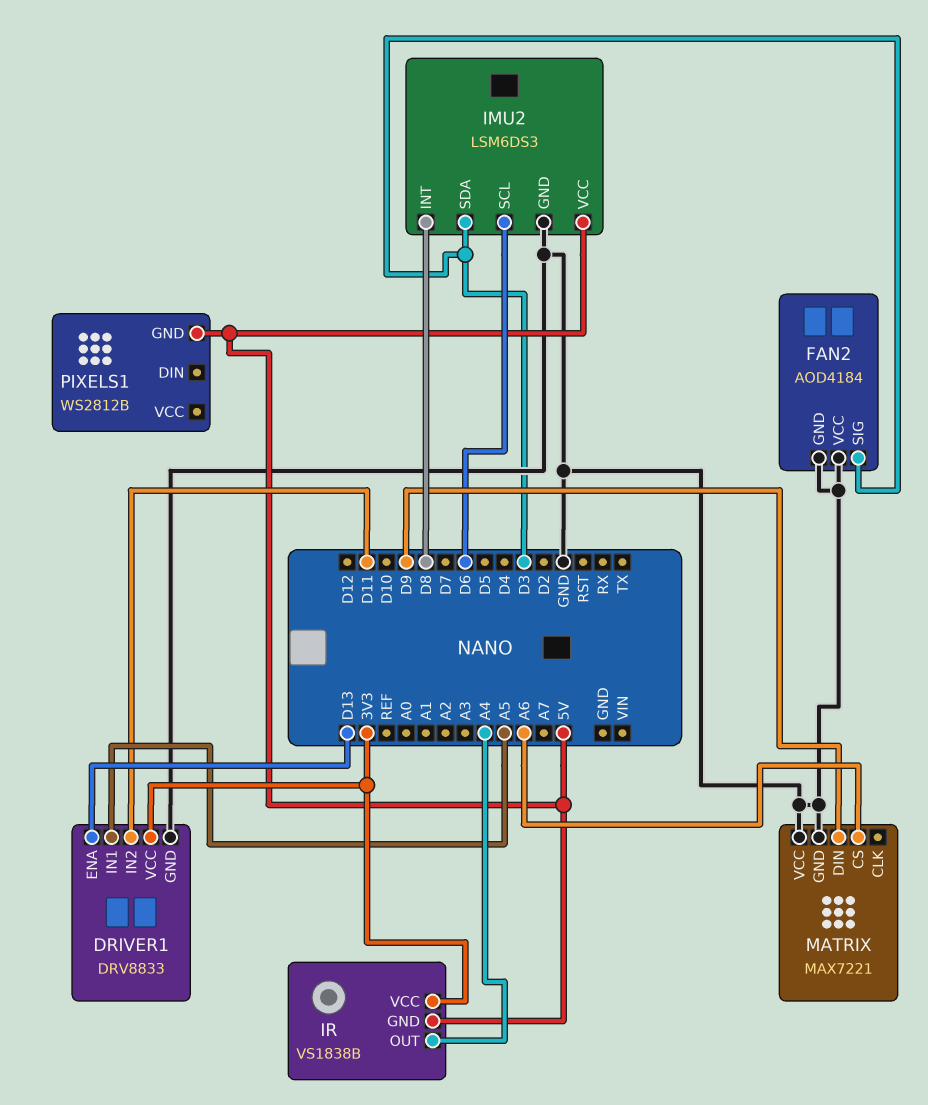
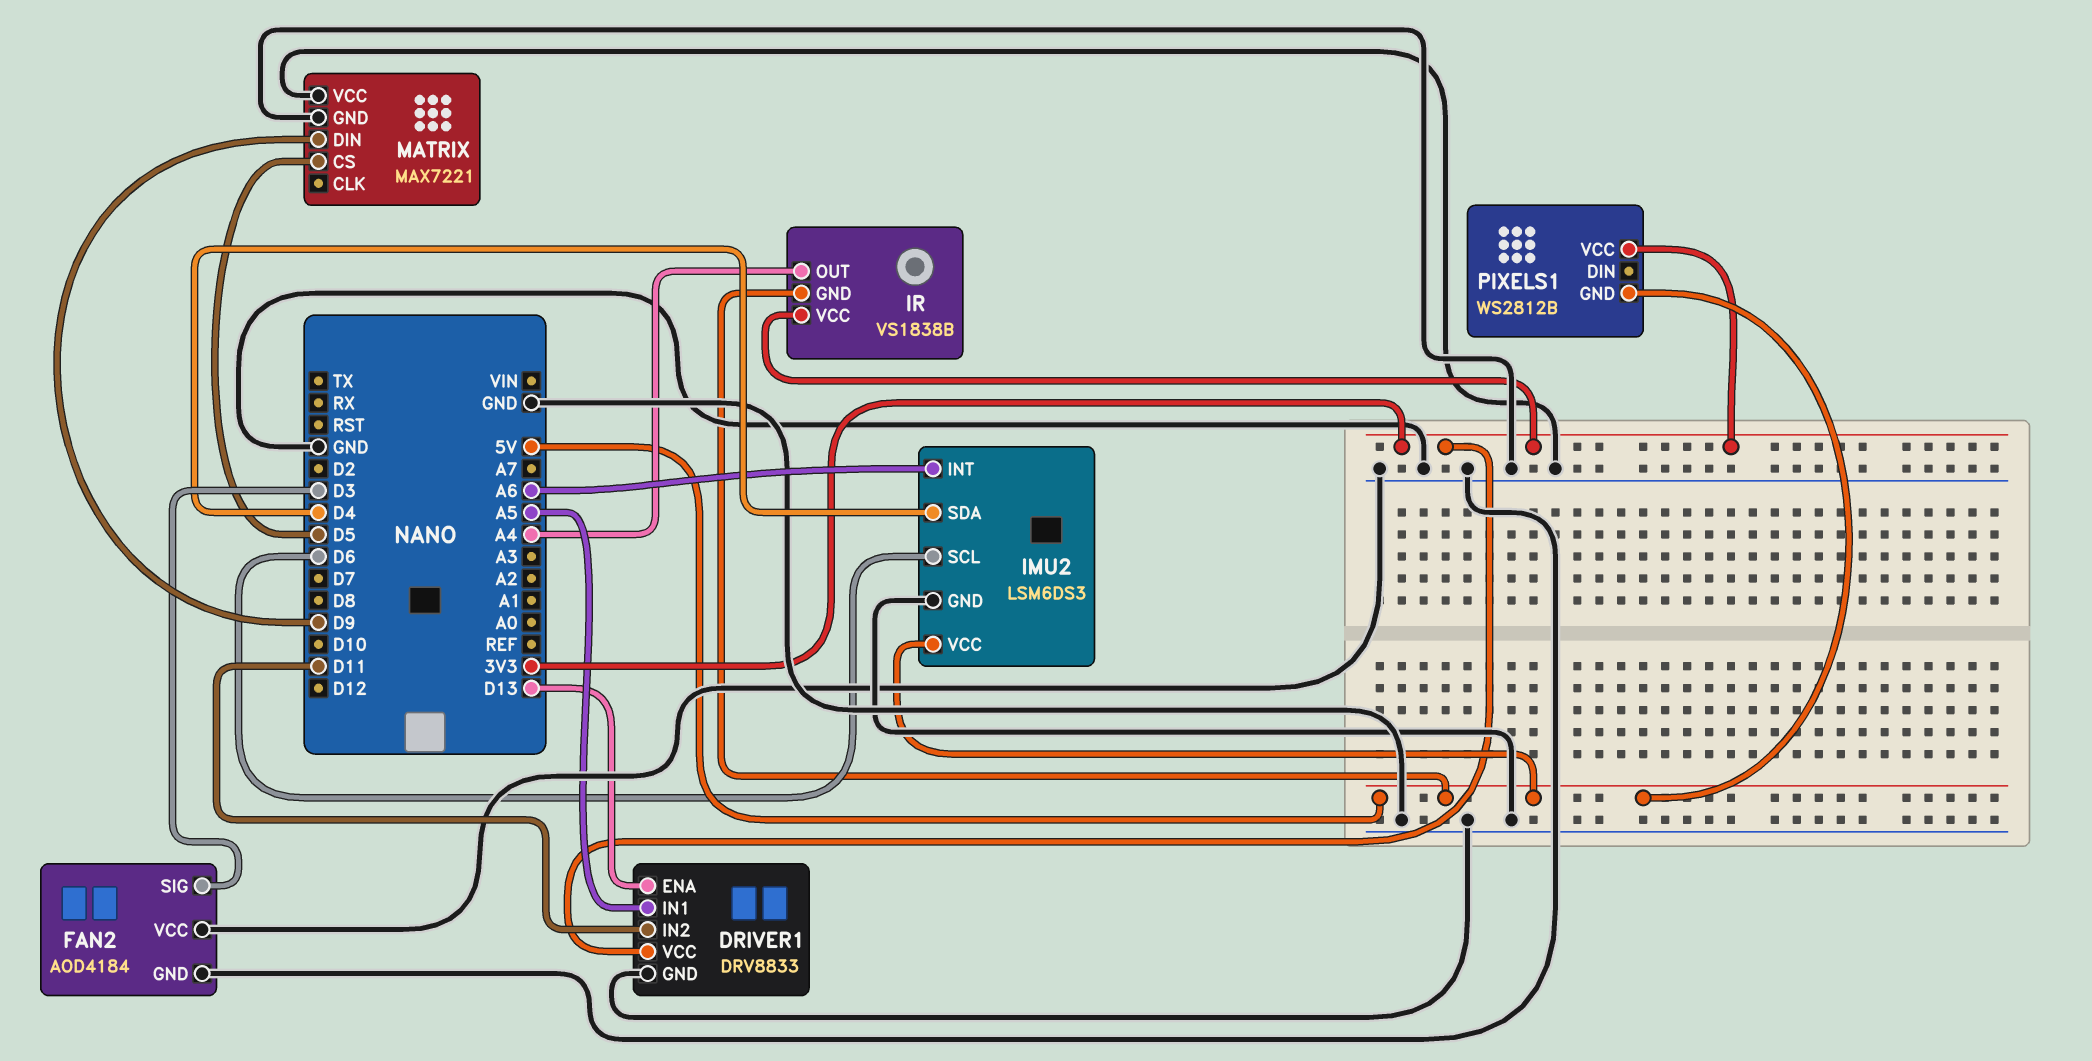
IMU2 pin INT: D8 -> A6
IMU2 pin SDA: D3 -> D4
MATRIX pin CS: A6 -> D5
PIXELS1 pin VCC: none -> 3V3

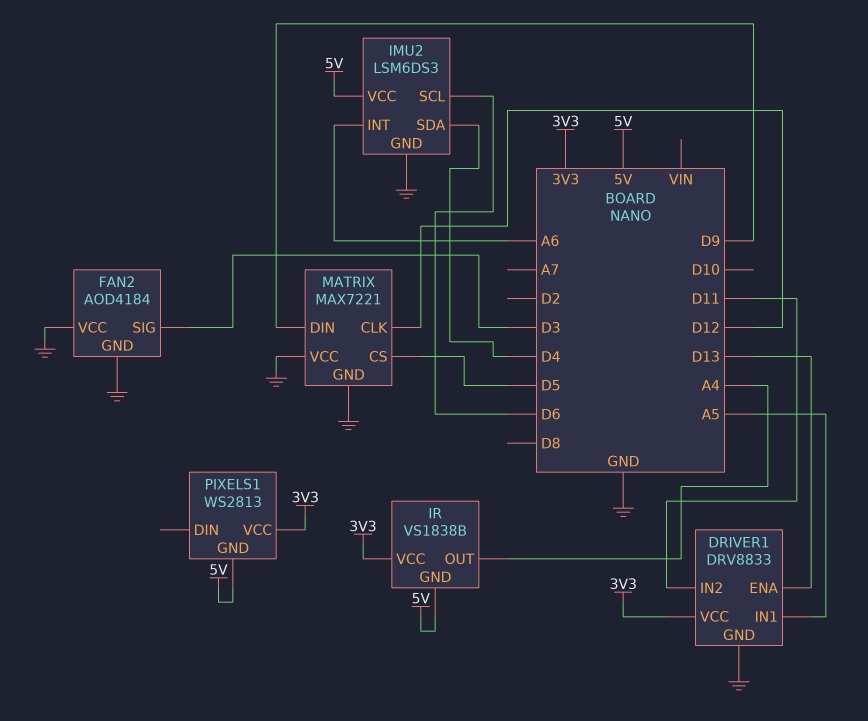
MATRIX pin CLK: none -> D12
PIXELS1: WS2812B -> WS2813

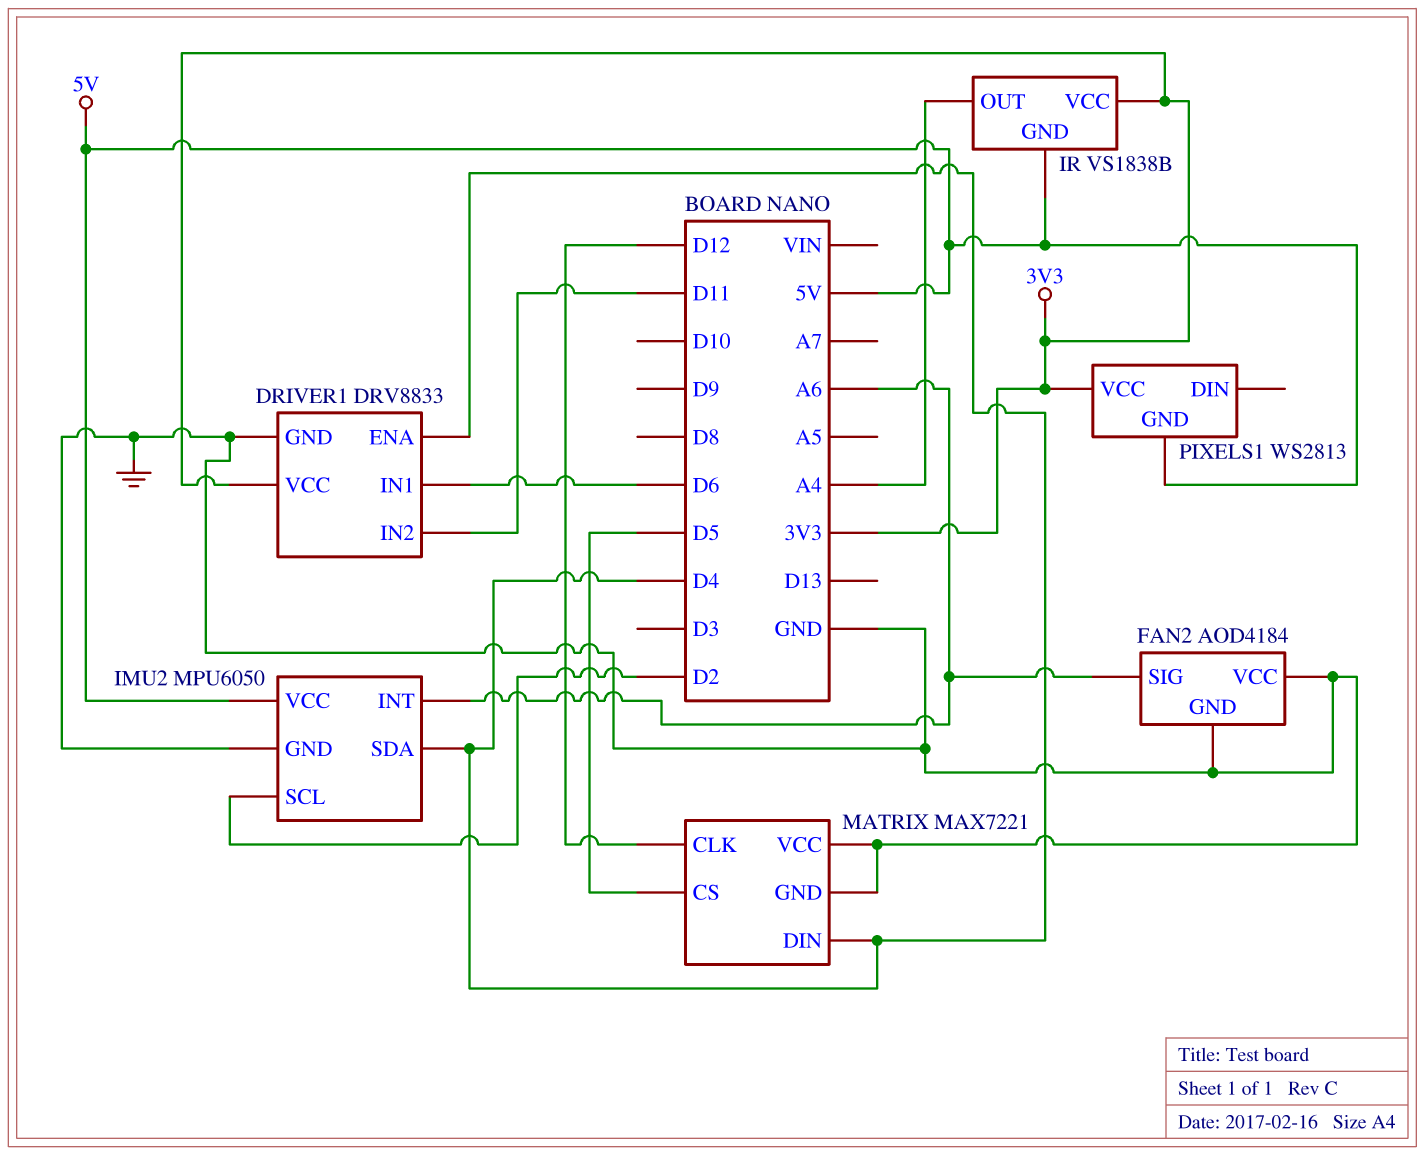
DRIVER1 pin ENA: D13 -> D4
DRIVER1 pin IN1: A5 -> D6
FAN2 pin SIG: D3 -> A6
IMU2: LSM6DS3 -> MPU6050
IMU2 pin SCL: D6 -> D2
MATRIX pin DIN: D9 -> D4

